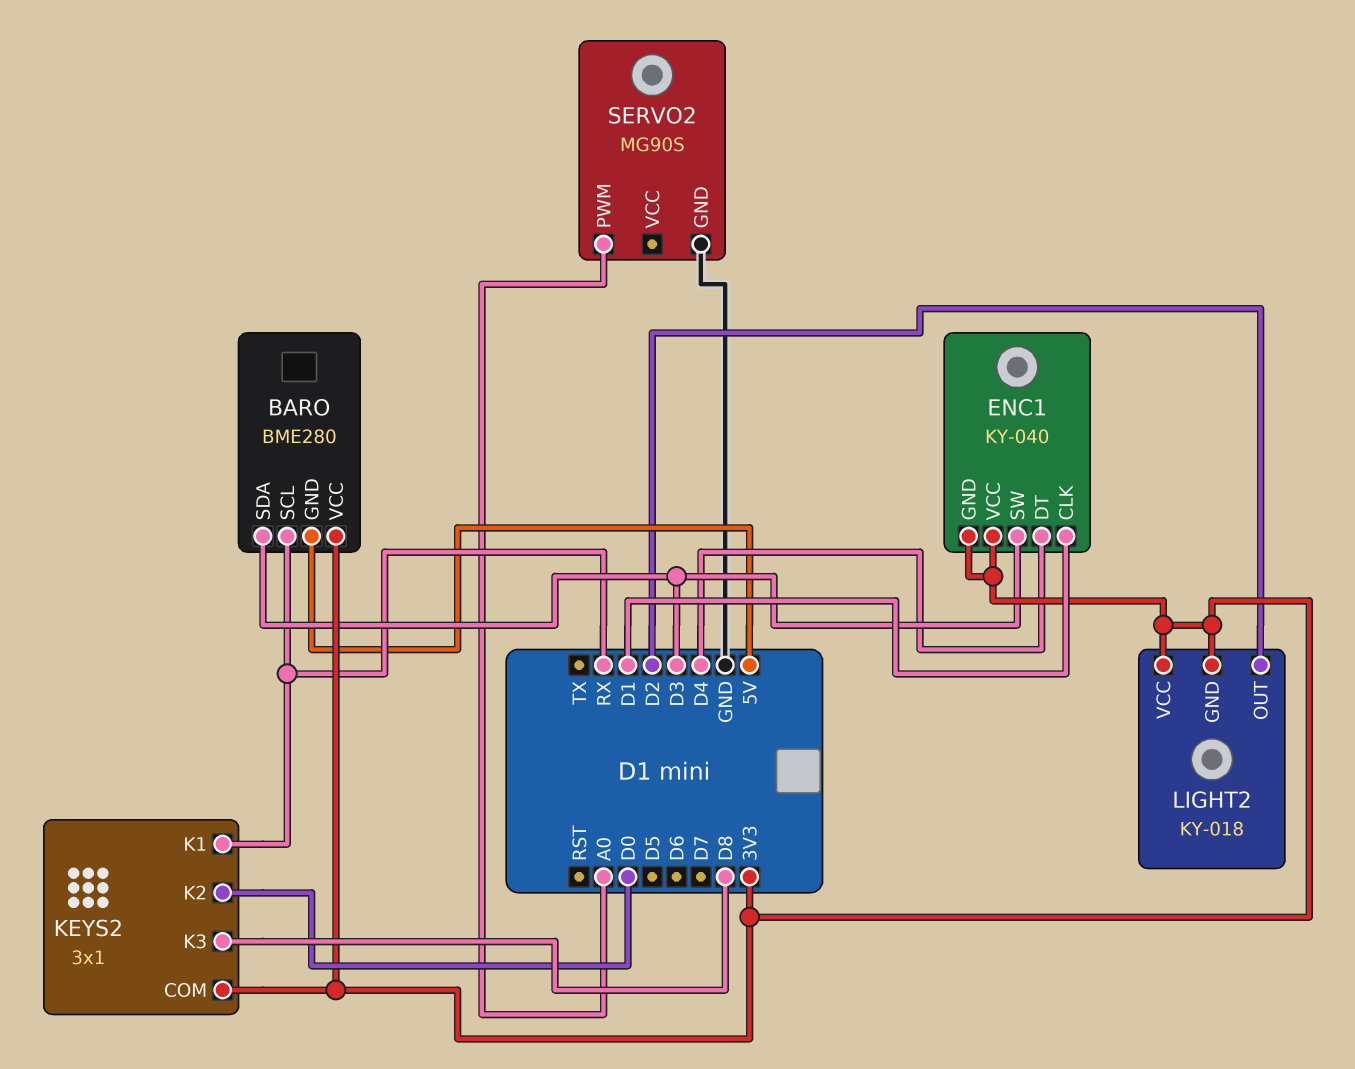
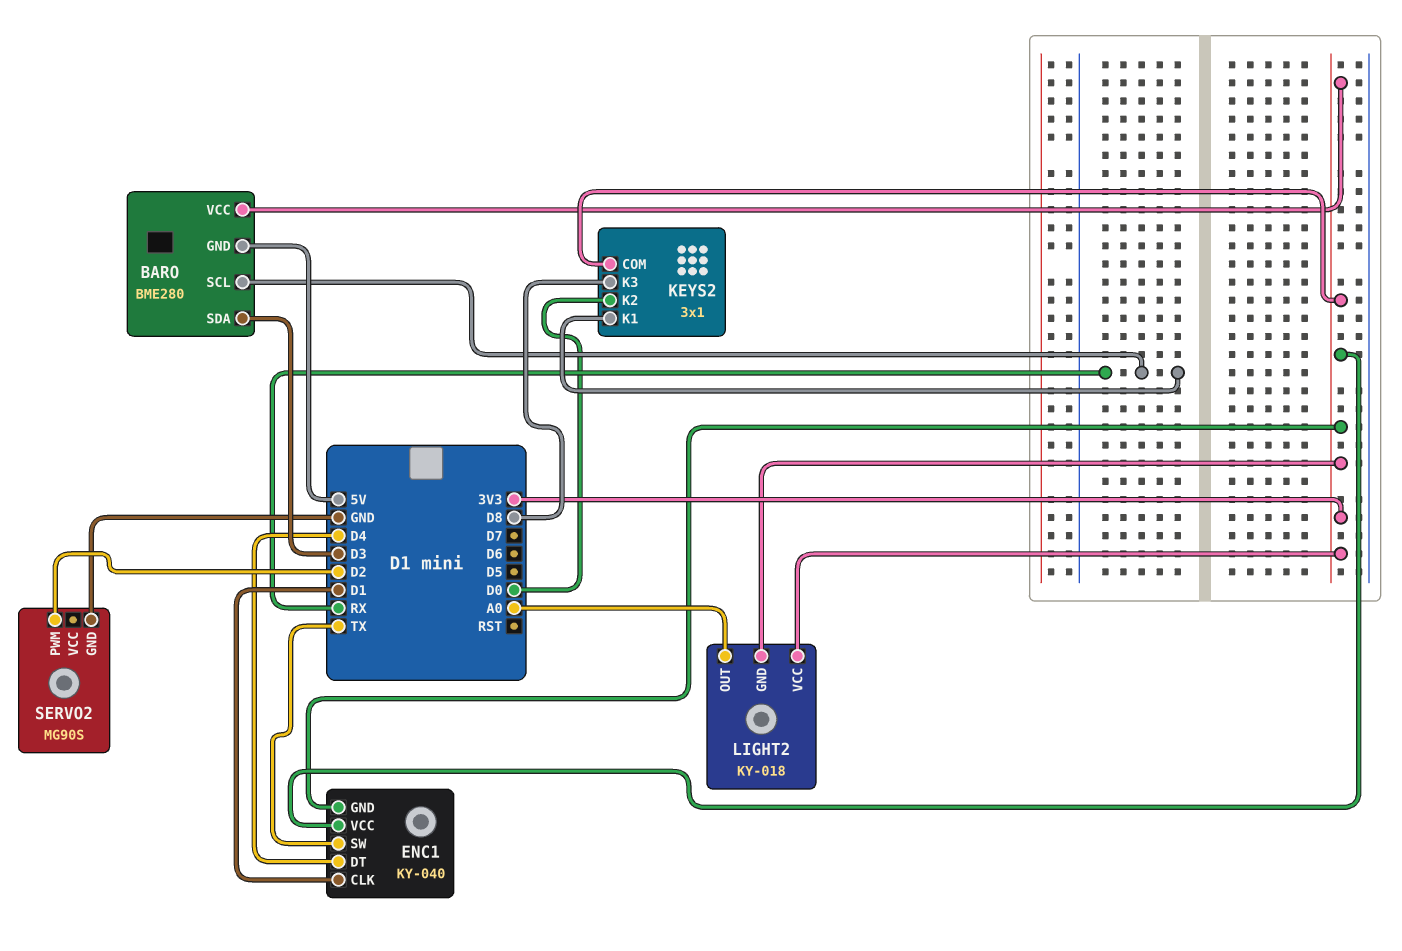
ENC1 pin SW: D3 -> TX
LIGHT2 pin OUT: D2 -> A0
SERVO2 pin PWM: A0 -> D2

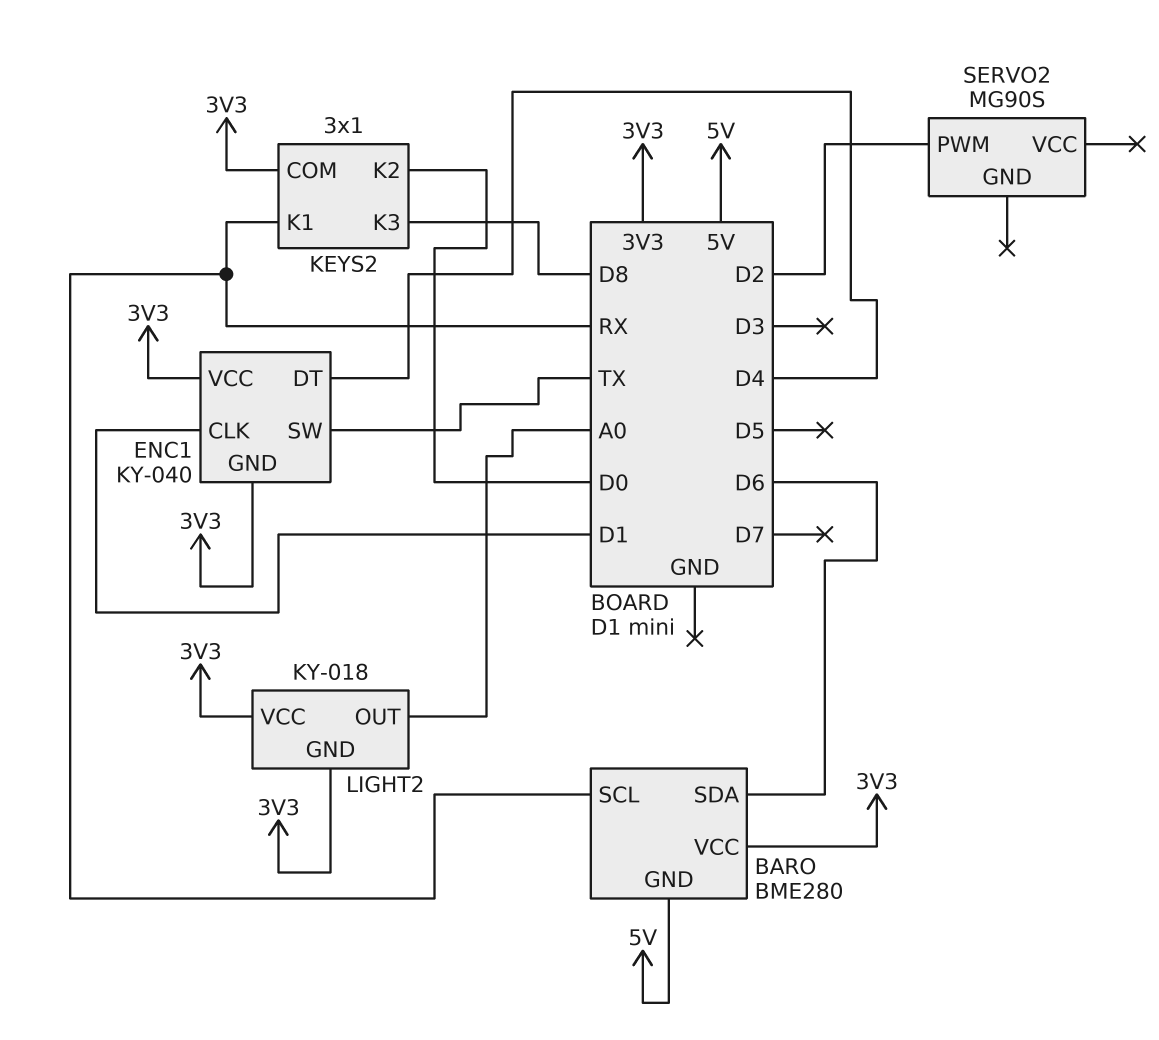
BARO pin SDA: D3 -> D6
SERVO2 pin GND: GND -> none

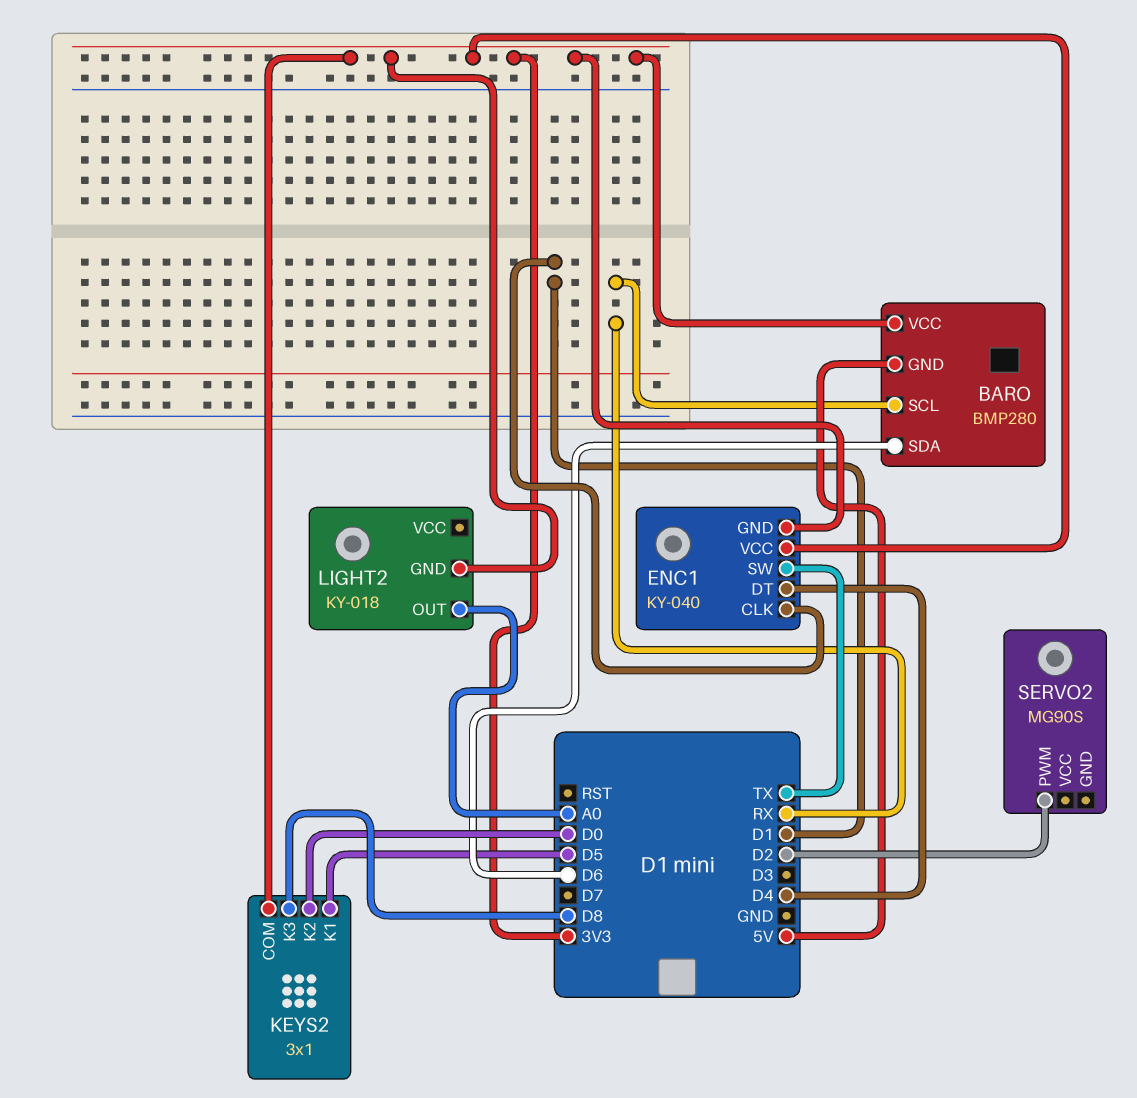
BARO: BME280 -> BMP280
KEYS2 pin K1: RX -> D5
LIGHT2 pin VCC: 3V3 -> none

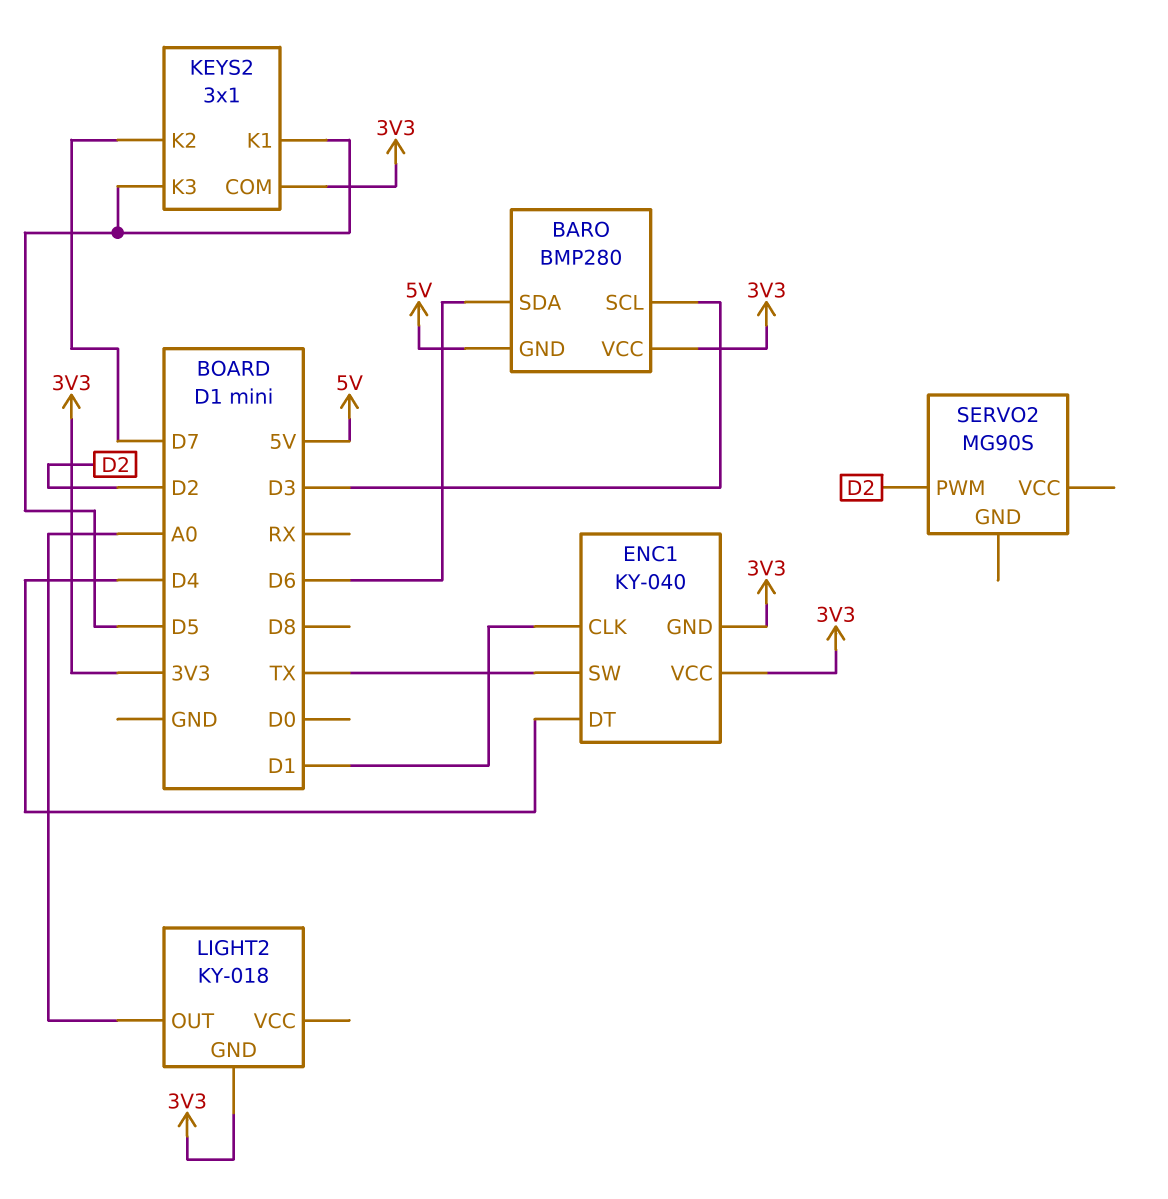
BARO pin SCL: RX -> D3
KEYS2 pin K2: D0 -> D7
KEYS2 pin K3: D8 -> D5

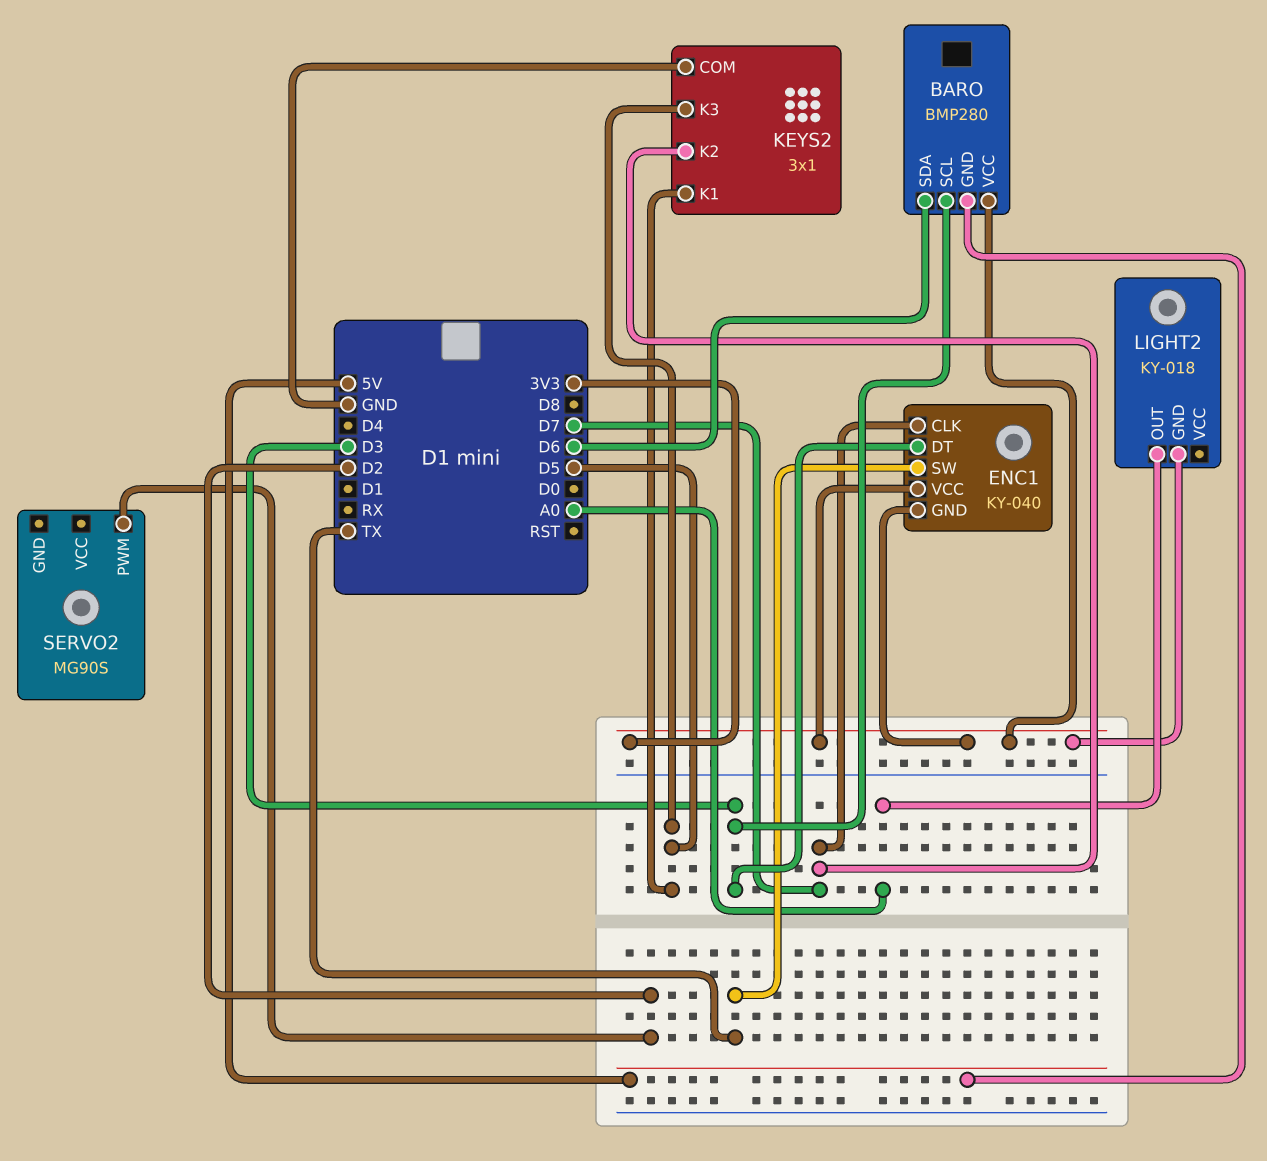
ENC1 pin CLK: D1 -> D7
ENC1 pin DT: D4 -> D3
KEYS2 pin COM: 3V3 -> GND

